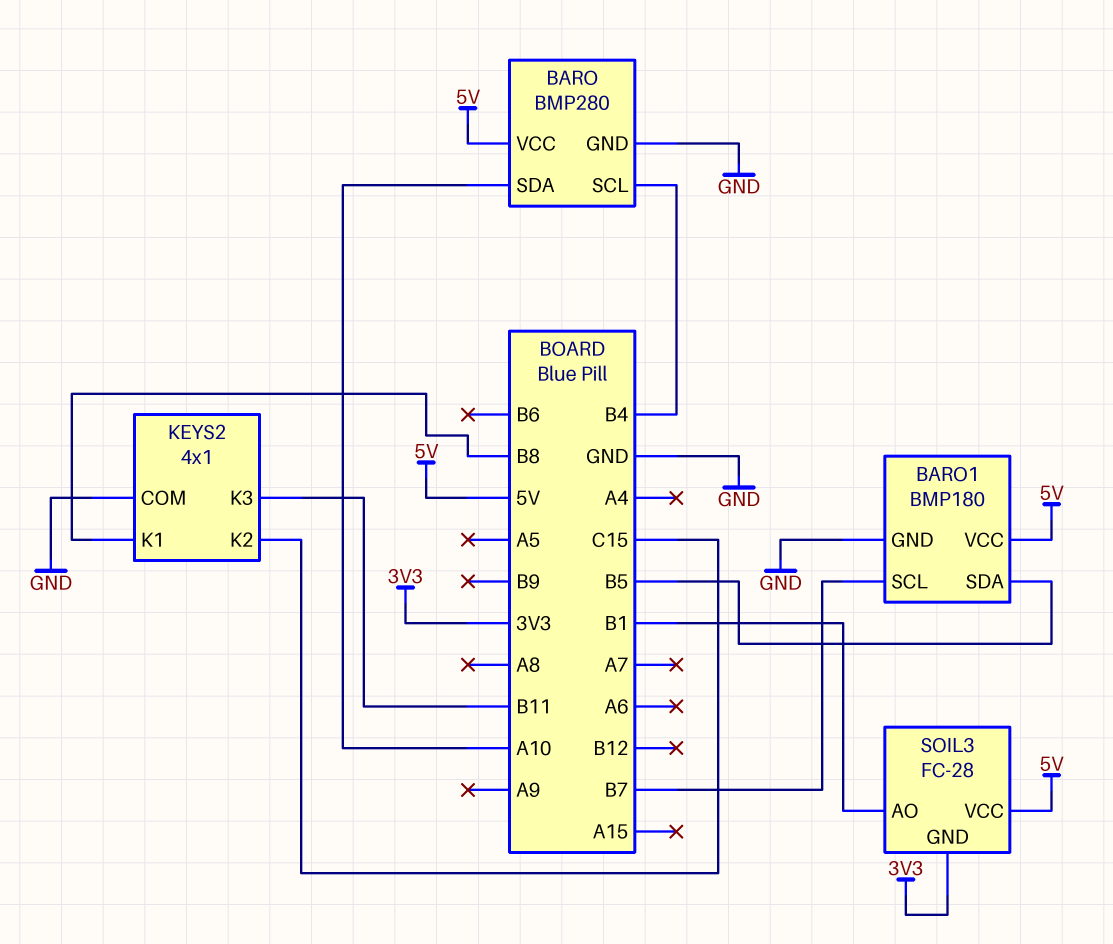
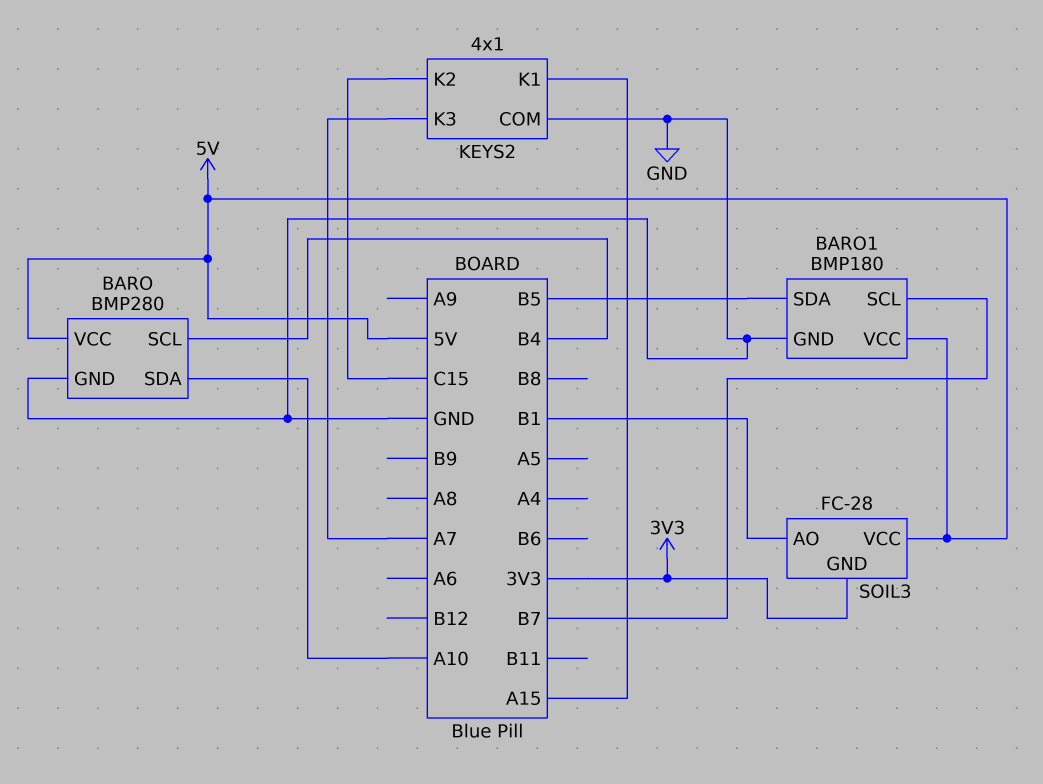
KEYS2 pin K1: B8 -> A15
KEYS2 pin K3: B11 -> A7

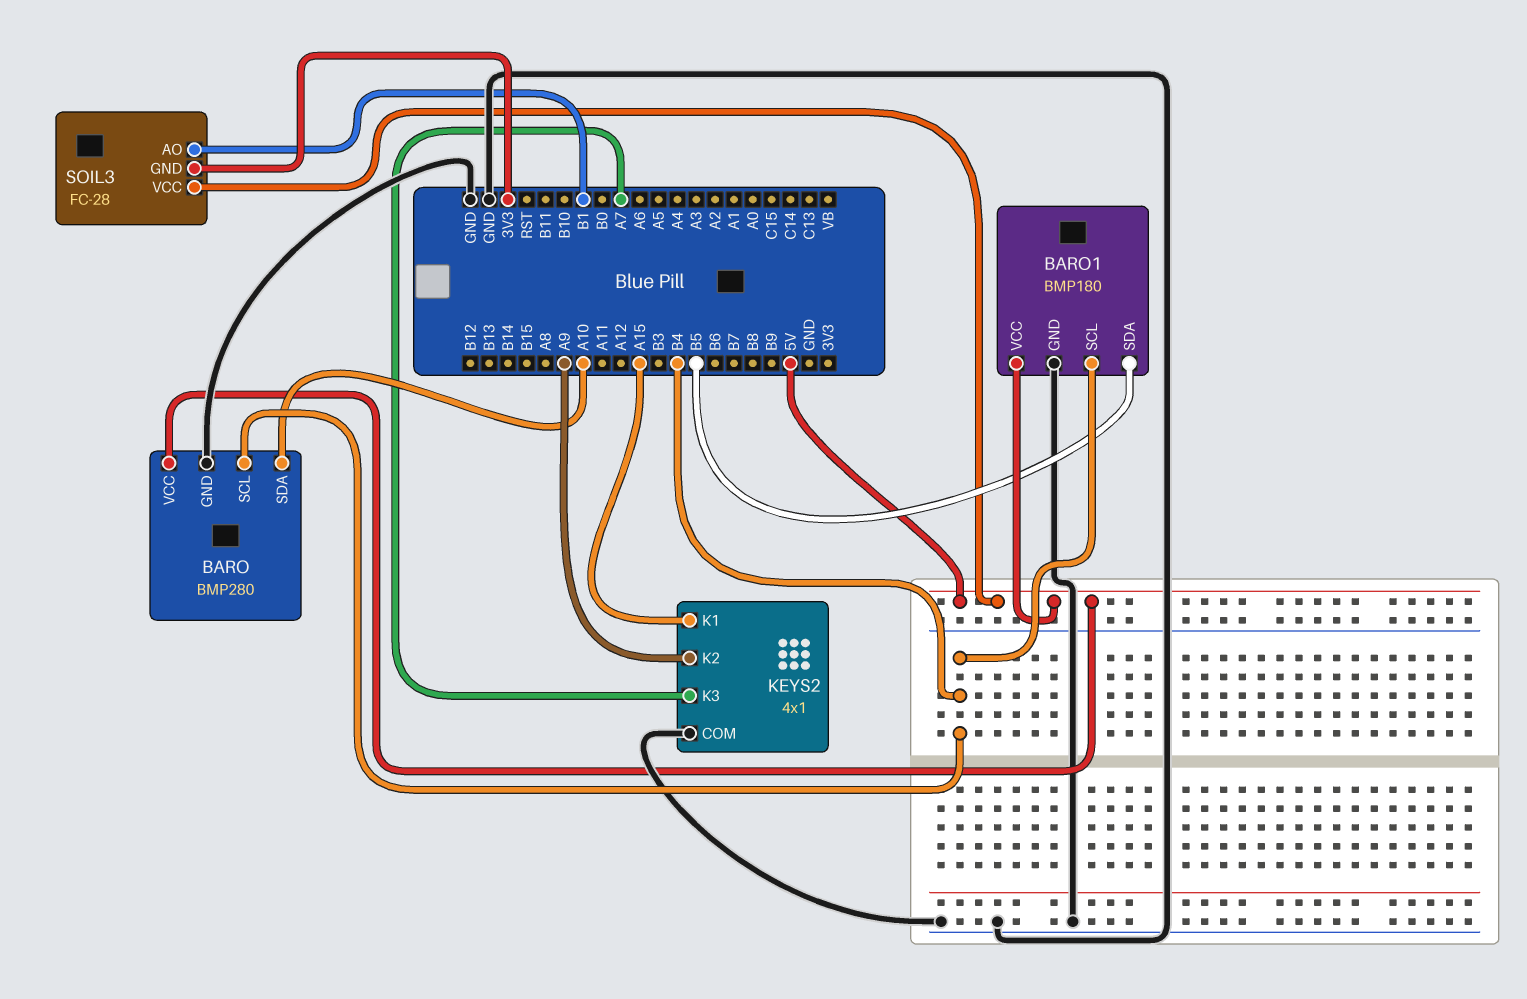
BARO1 pin SCL: B7 -> B4
KEYS2 pin K2: C15 -> A9

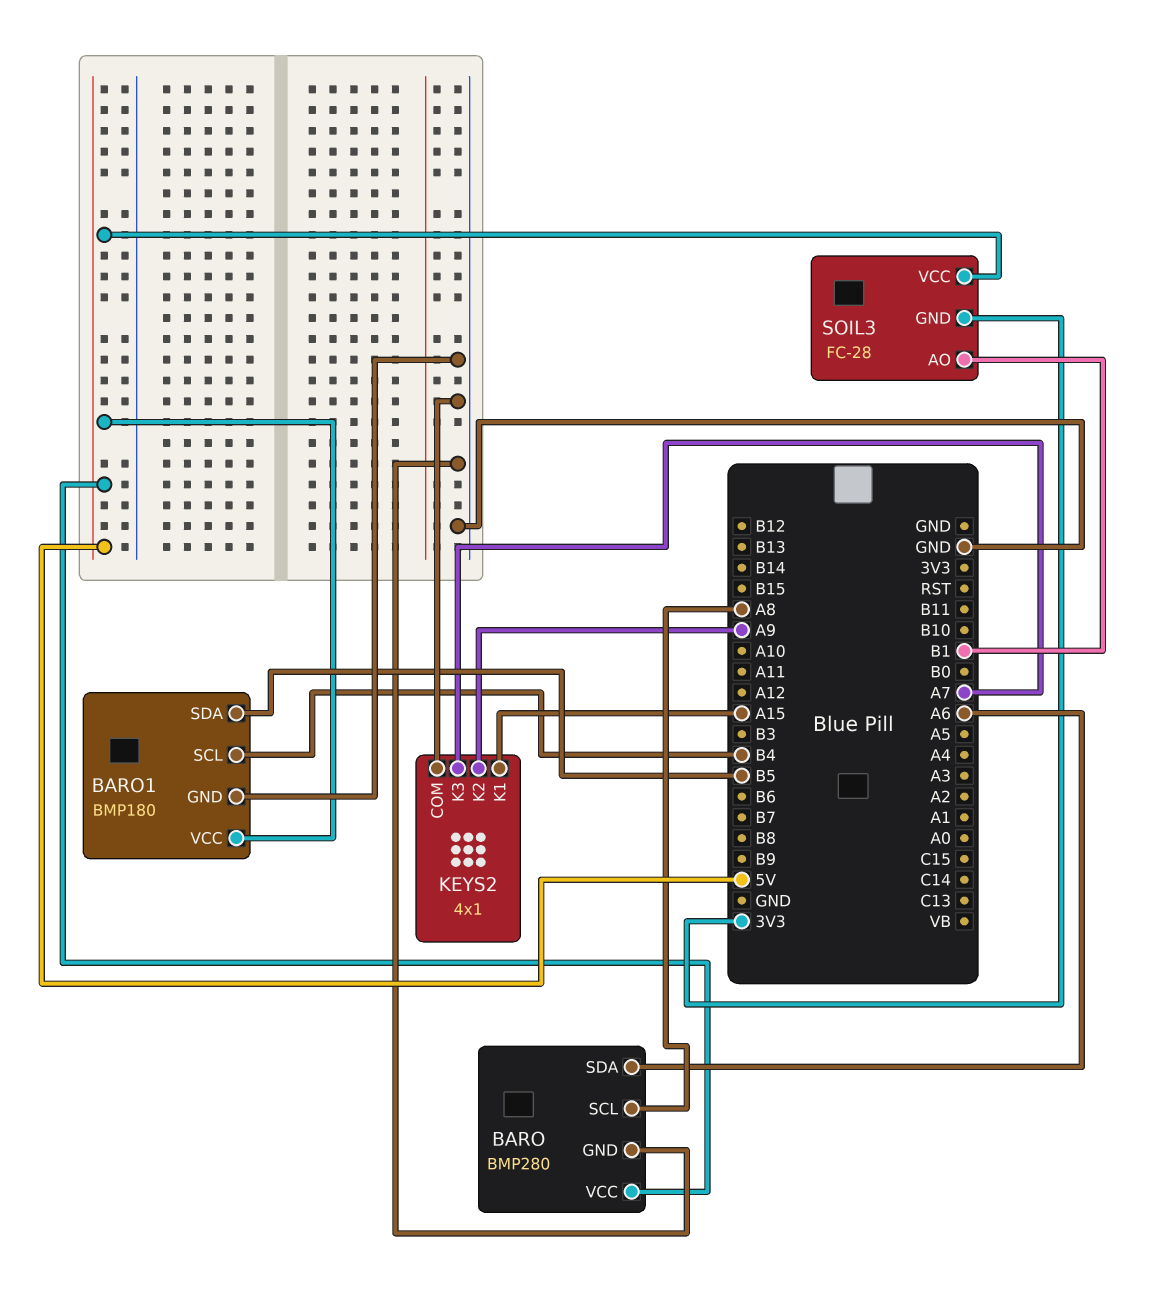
BARO pin SCL: B4 -> A8
BARO pin SDA: A10 -> A6

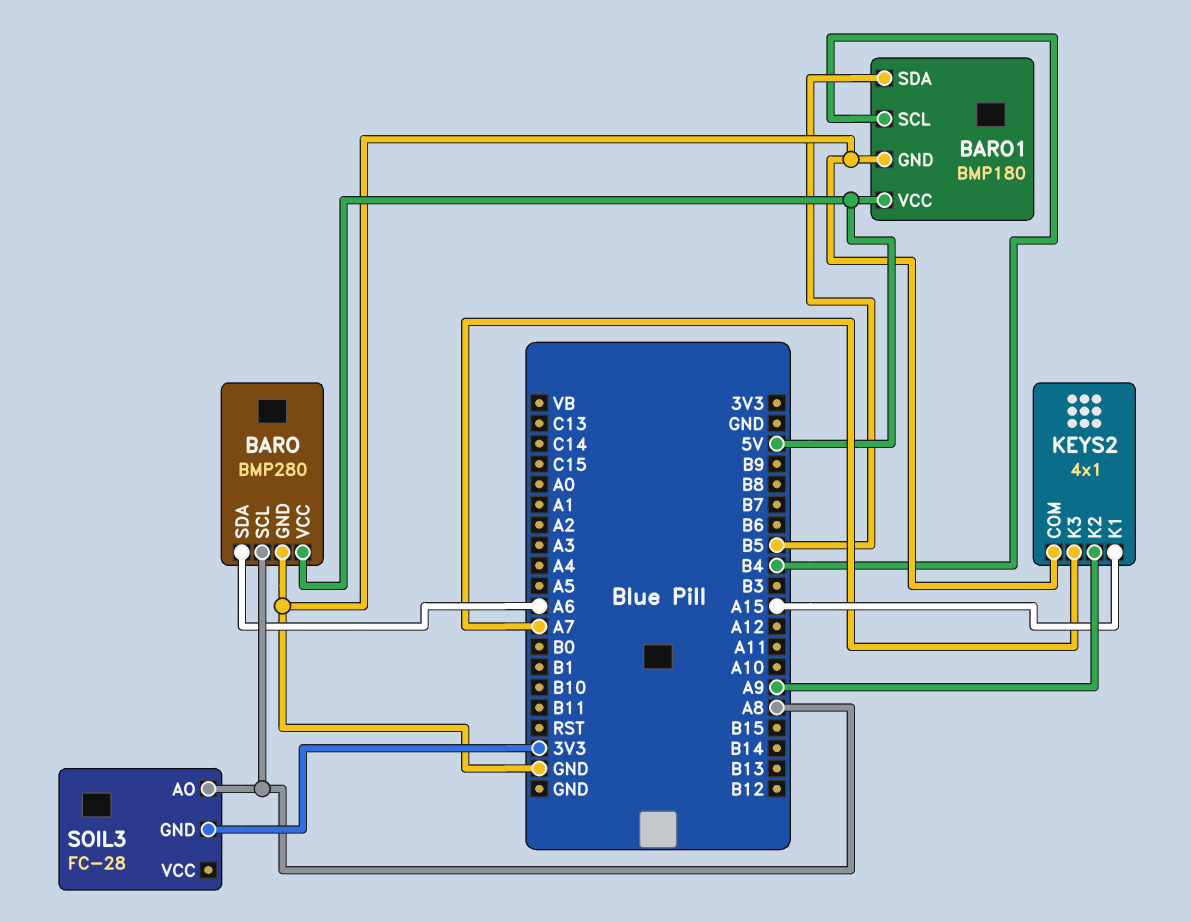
SOIL3 pin AO: B1 -> A8
SOIL3 pin VCC: 5V -> none

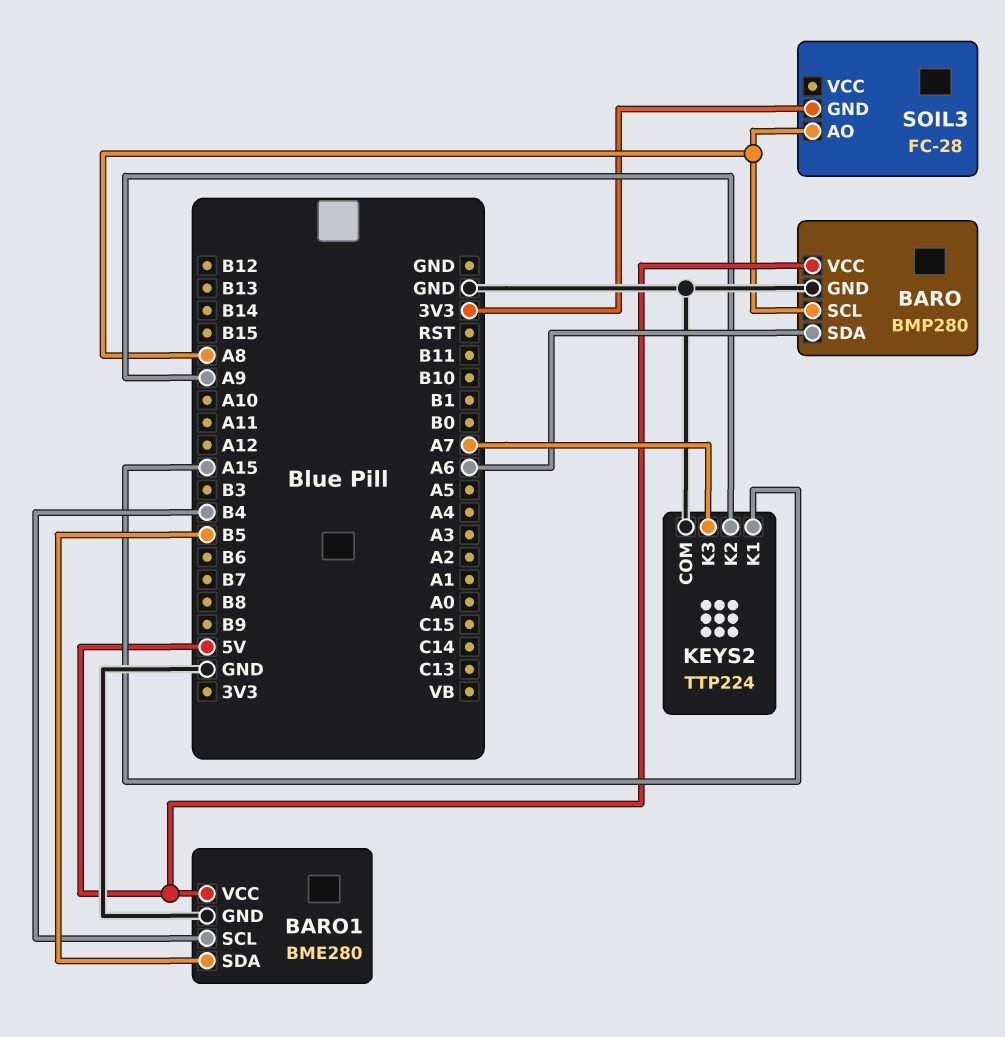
BARO1: BMP180 -> BME280
KEYS2: 4x1 -> TTP224

